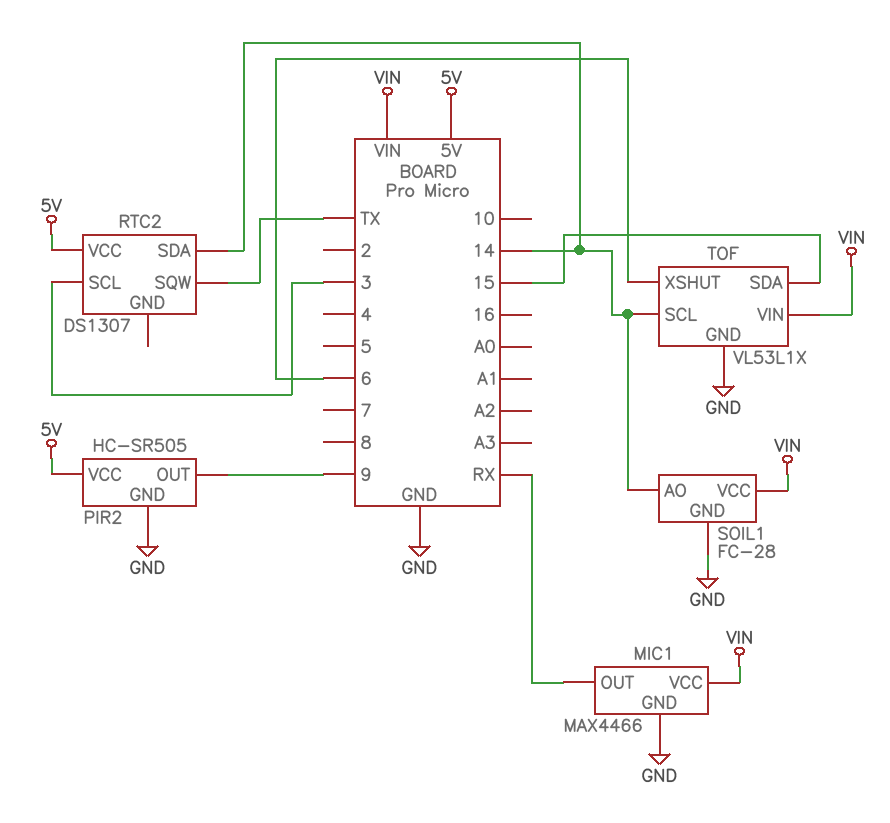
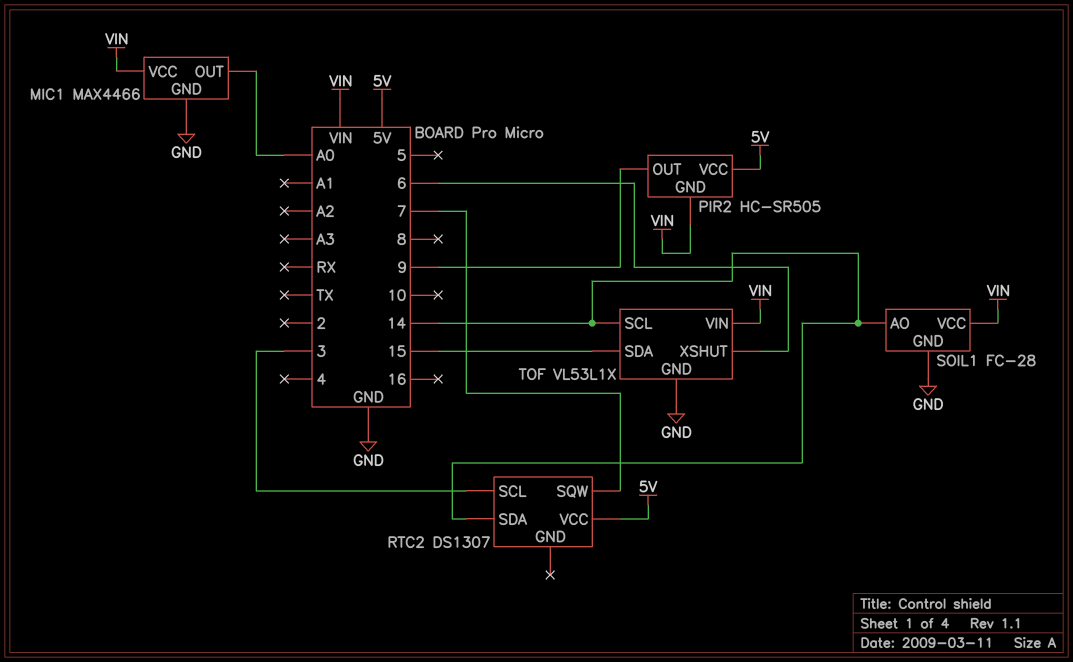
MIC1 pin OUT: RX -> A0
PIR2 pin GND: GND -> VIN
RTC2 pin SQW: TX -> 7

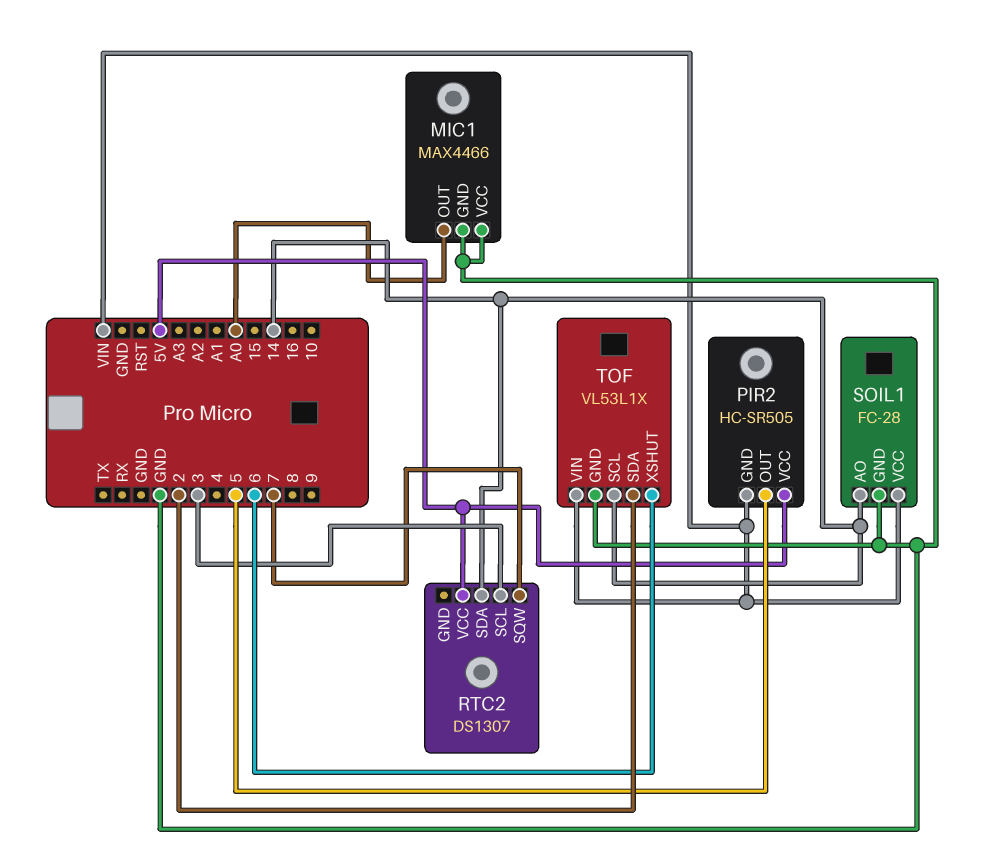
MIC1 pin VCC: VIN -> GND
PIR2 pin OUT: 9 -> 5
TOF pin SDA: 15 -> 2

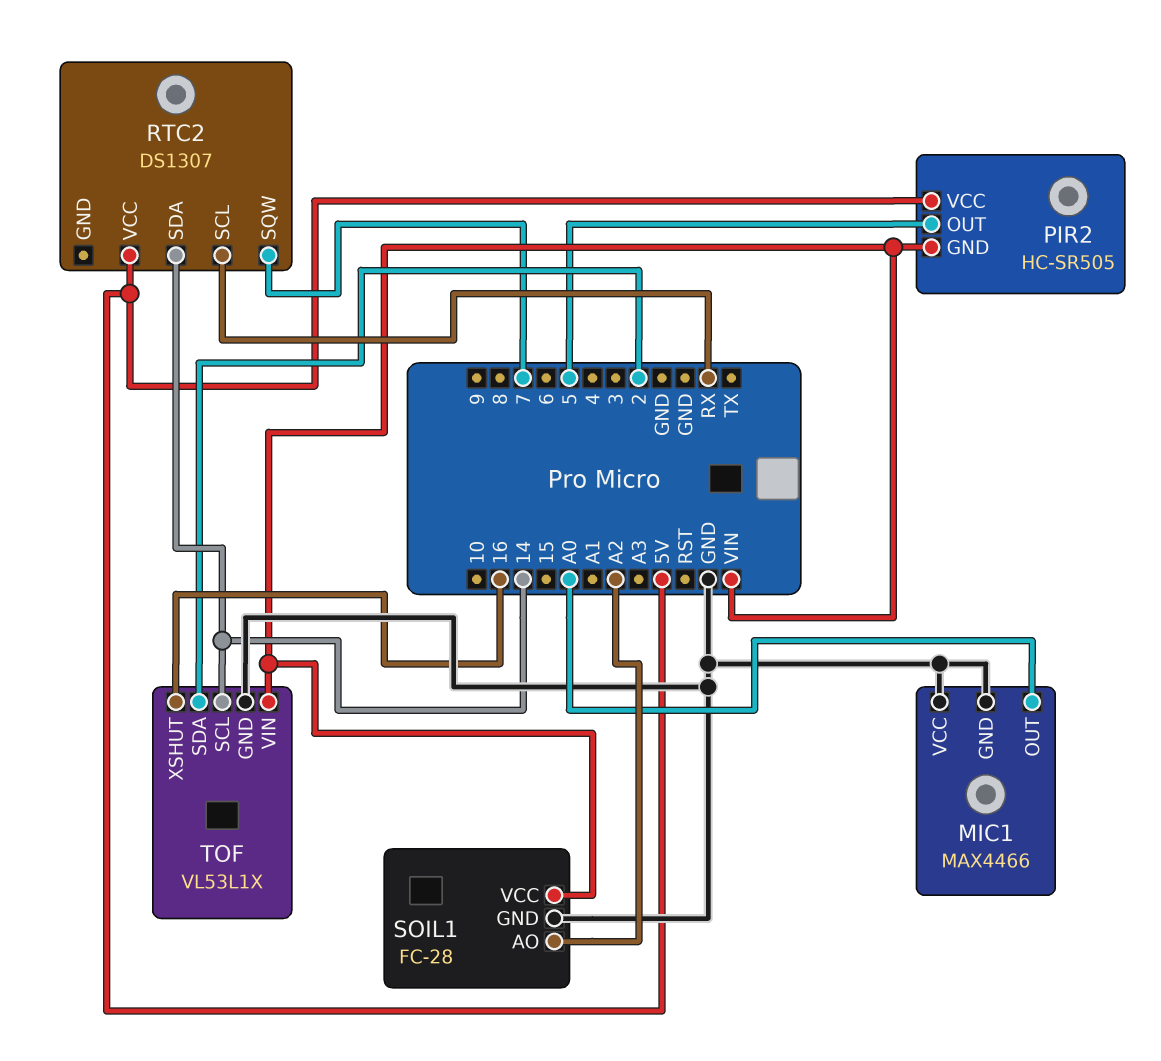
RTC2 pin SCL: 3 -> RX
SOIL1 pin AO: 14 -> A2
TOF pin XSHUT: 6 -> 16

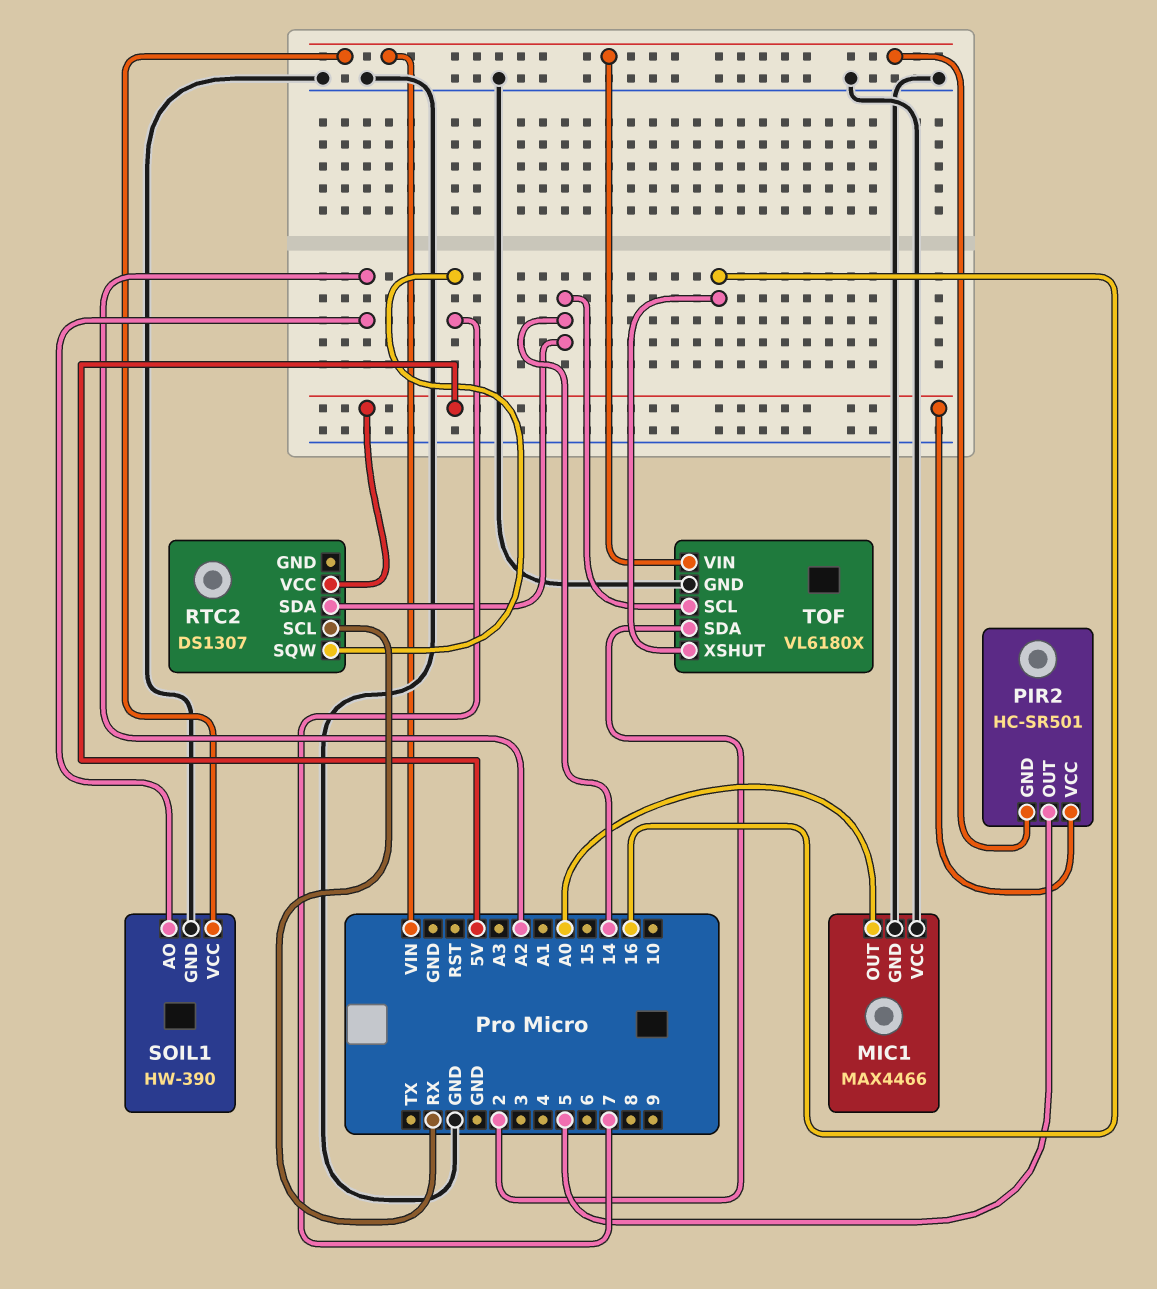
PIR2: HC-SR505 -> HC-SR501
SOIL1: FC-28 -> HW-390
TOF: VL53L1X -> VL6180X

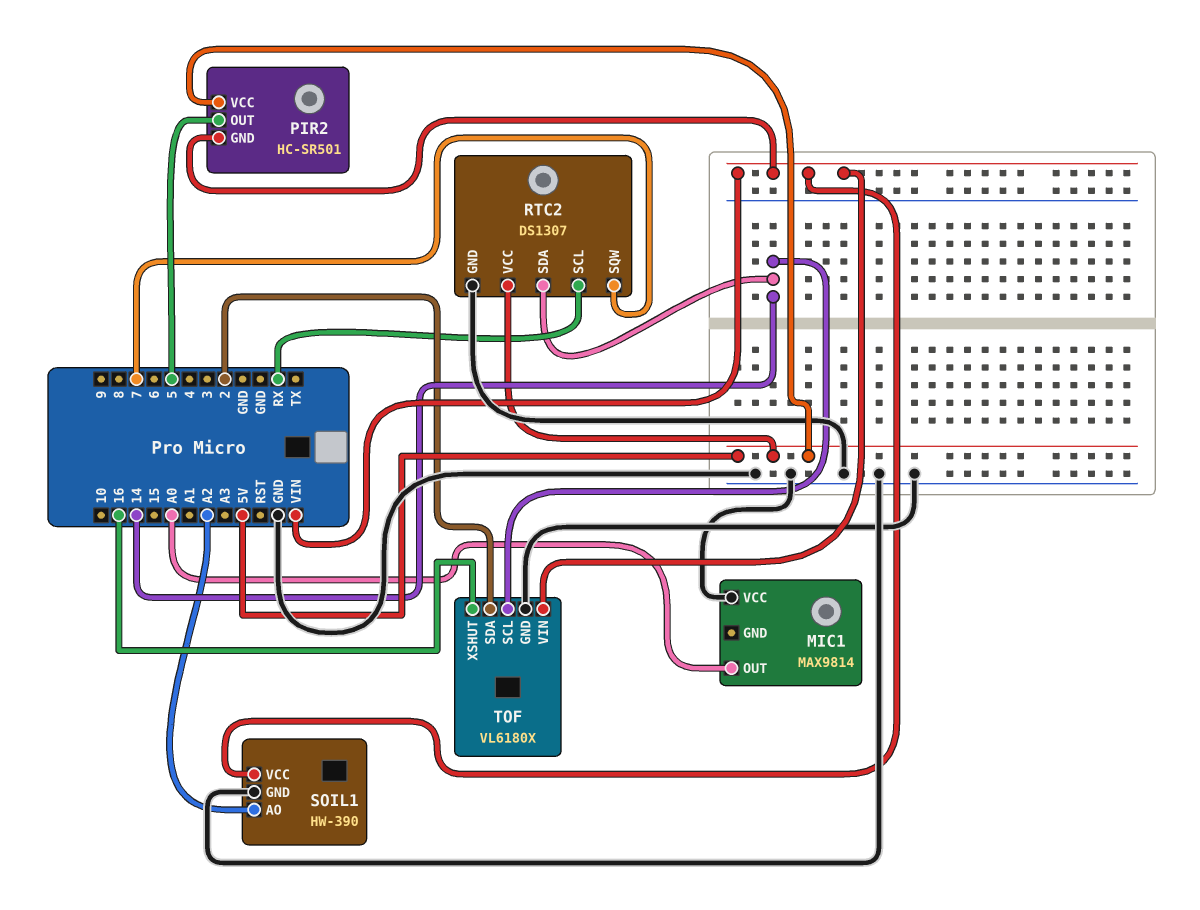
MIC1: MAX4466 -> MAX9814
MIC1 pin GND: GND -> none
RTC2 pin GND: none -> GND

